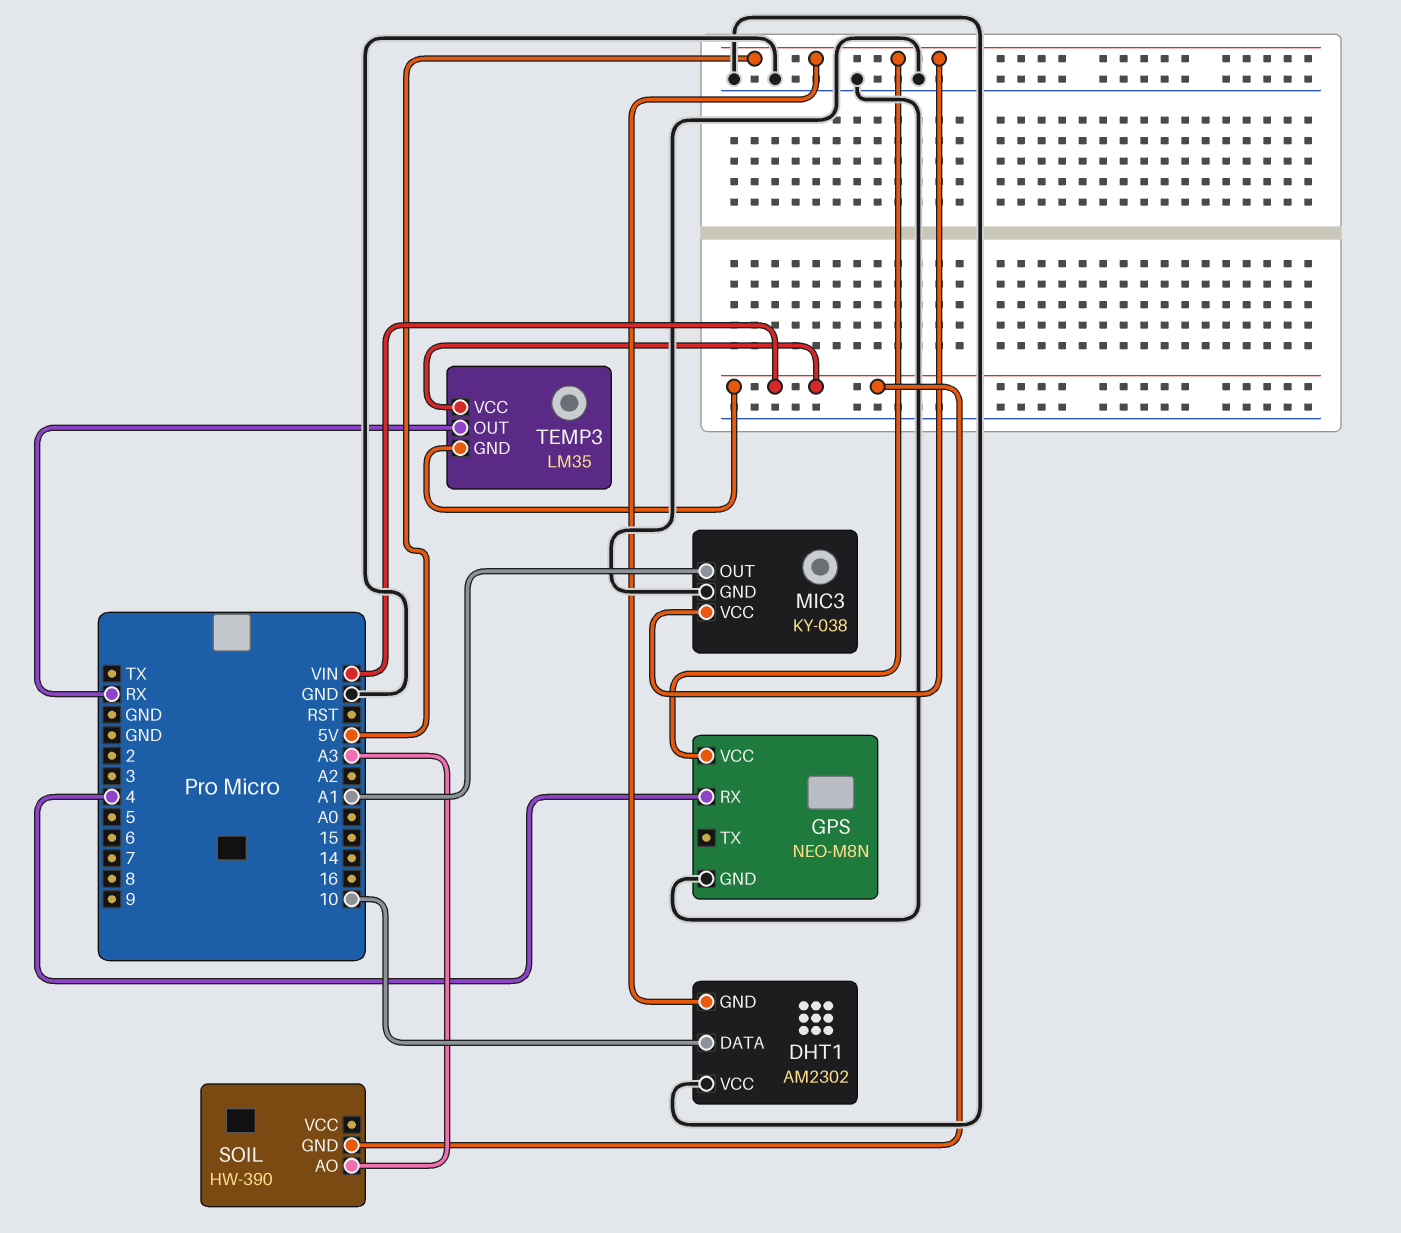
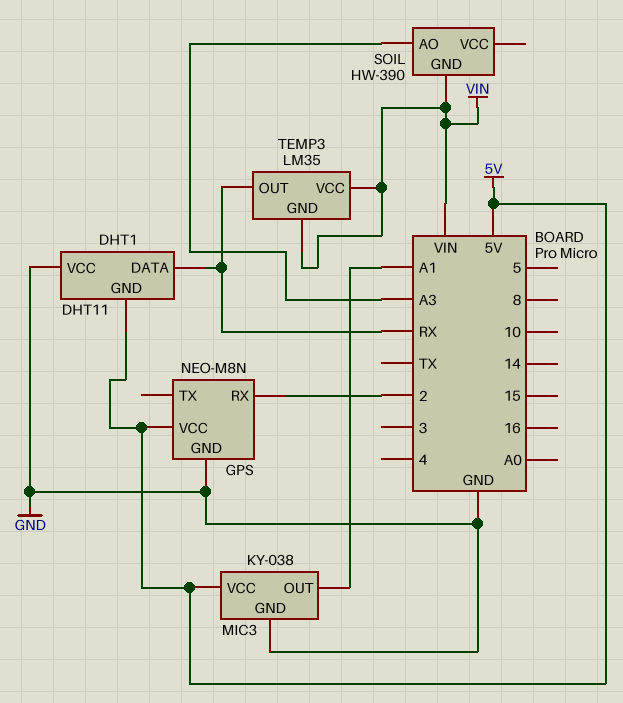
DHT1: AM2302 -> DHT11
DHT1 pin DATA: 10 -> RX
GPS pin RX: 4 -> 2

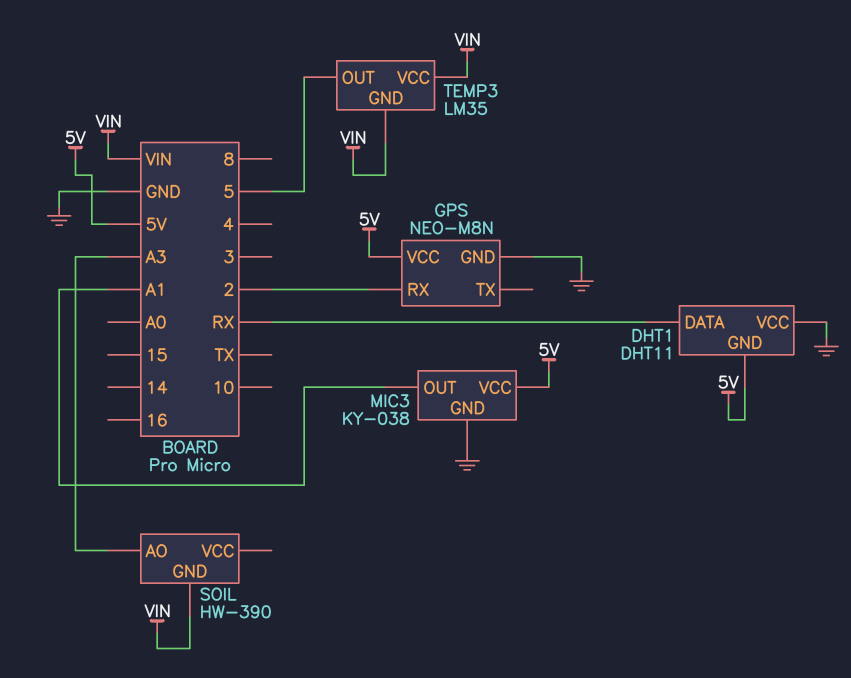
TEMP3 pin OUT: RX -> 5

